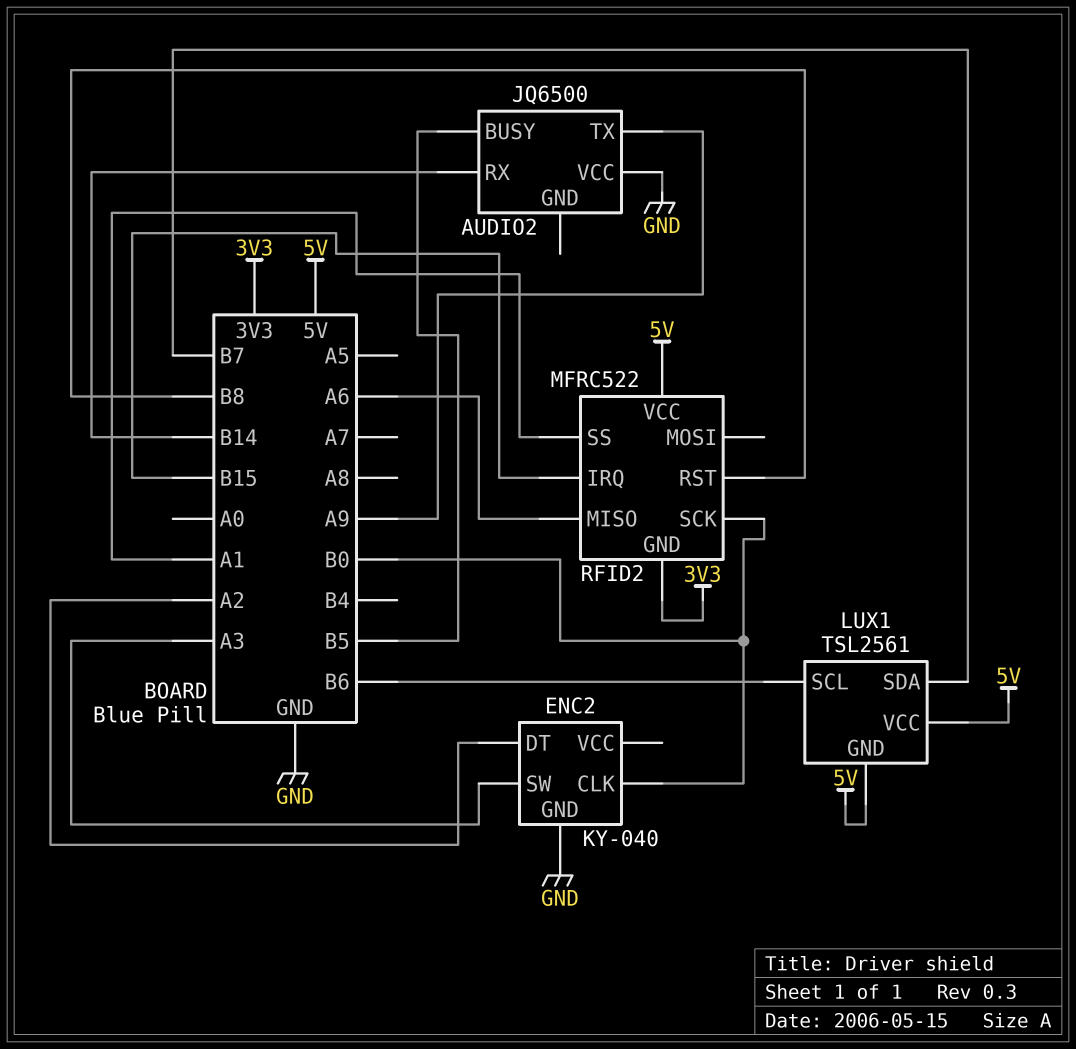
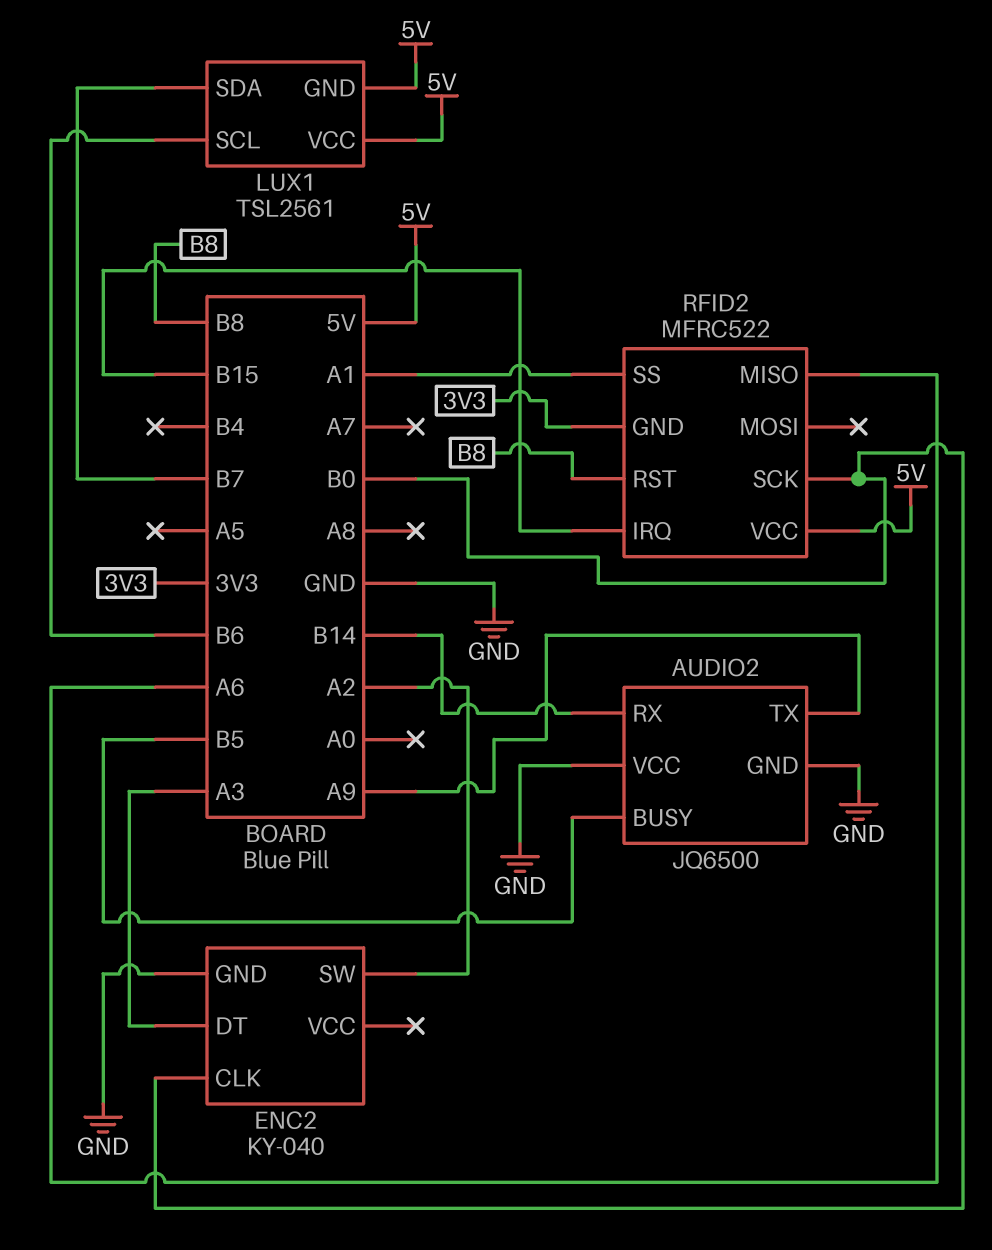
AUDIO2 pin GND: none -> GND
ENC2 pin DT: A2 -> A3
ENC2 pin SW: A3 -> A2

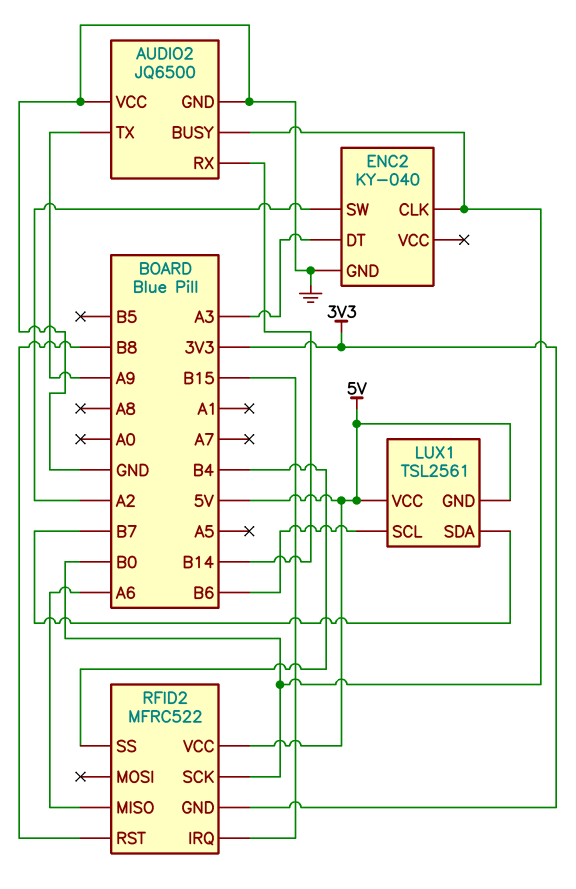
AUDIO2 pin BUSY: B5 -> B0
RFID2 pin SS: A1 -> B4

